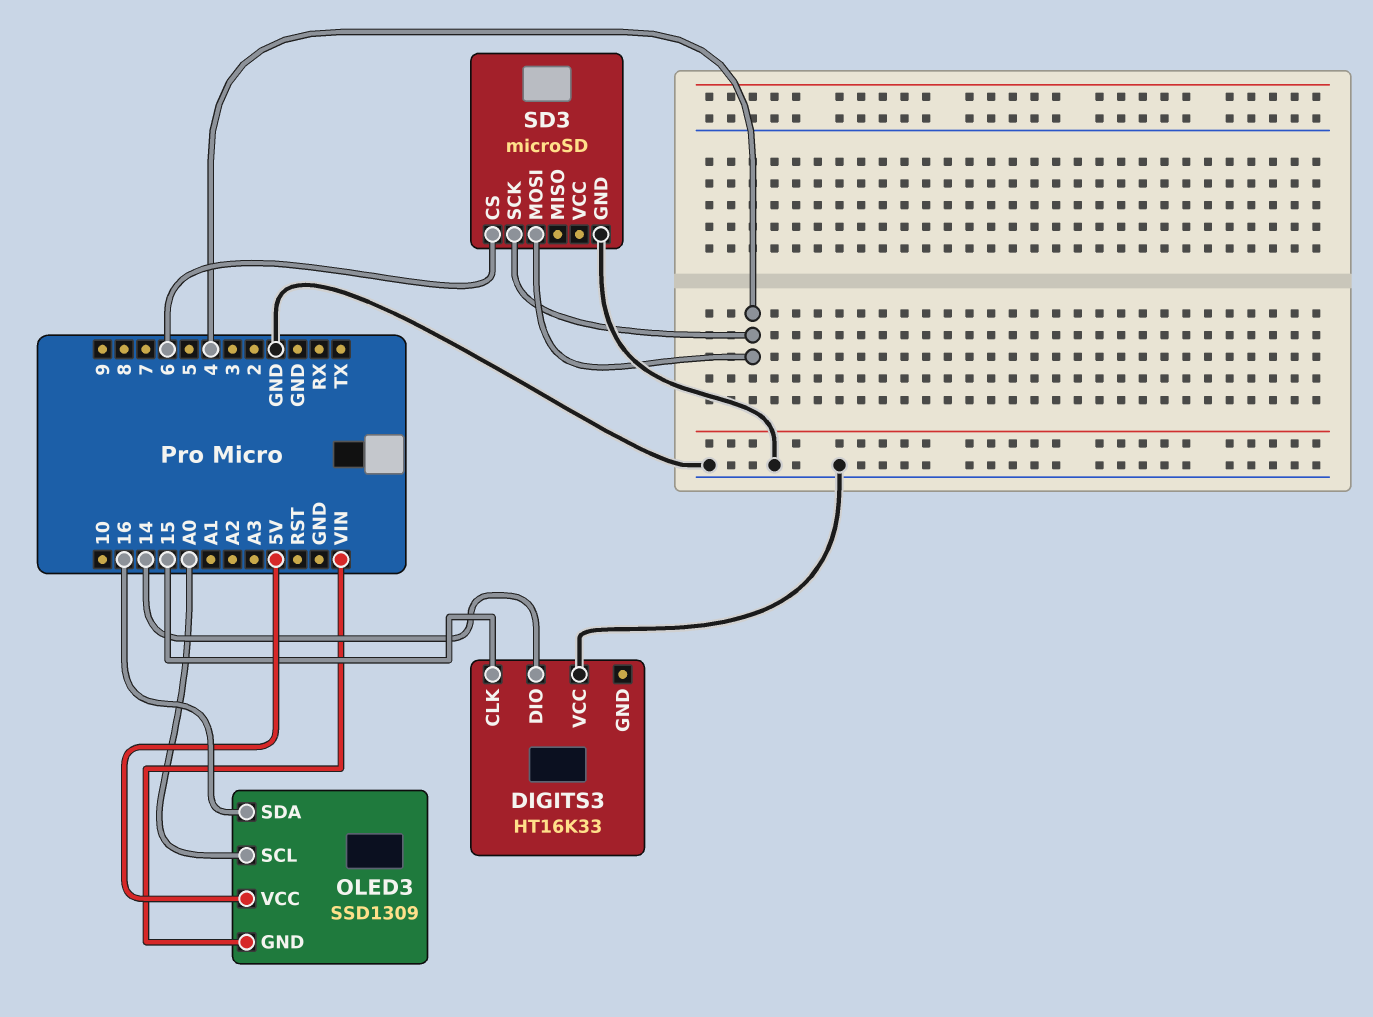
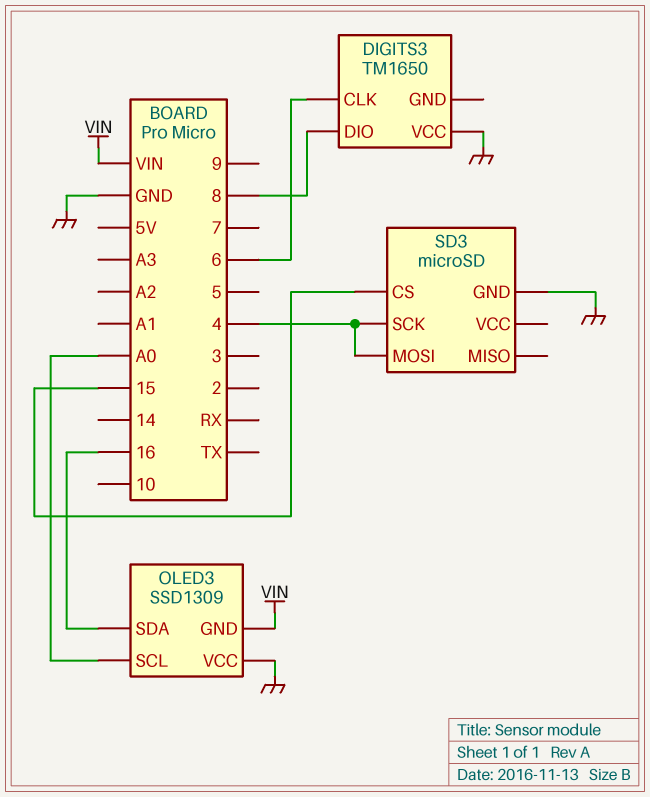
DIGITS3: HT16K33 -> TM1650
DIGITS3 pin CLK: 15 -> 6
DIGITS3 pin DIO: 14 -> 8
OLED3 pin VCC: 5V -> GND
SD3 pin CS: 6 -> 15

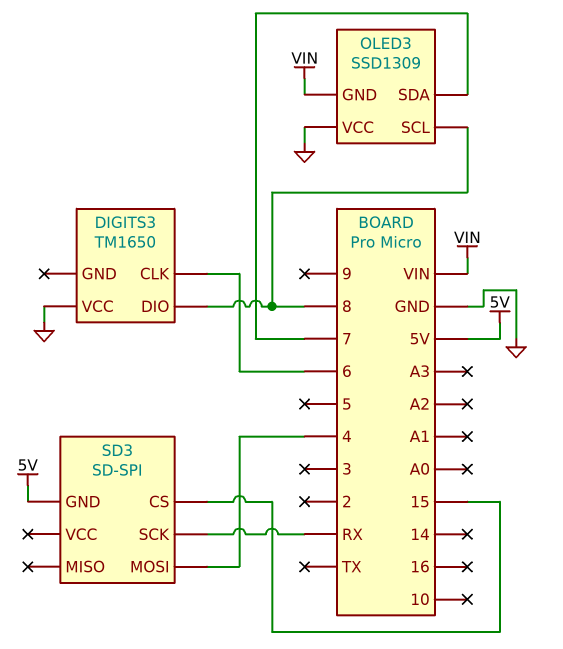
OLED3 pin SCL: A0 -> 8
OLED3 pin SDA: 16 -> 7
SD3: microSD -> SD-SPI
SD3 pin GND: GND -> 5V
SD3 pin SCK: 4 -> RX

